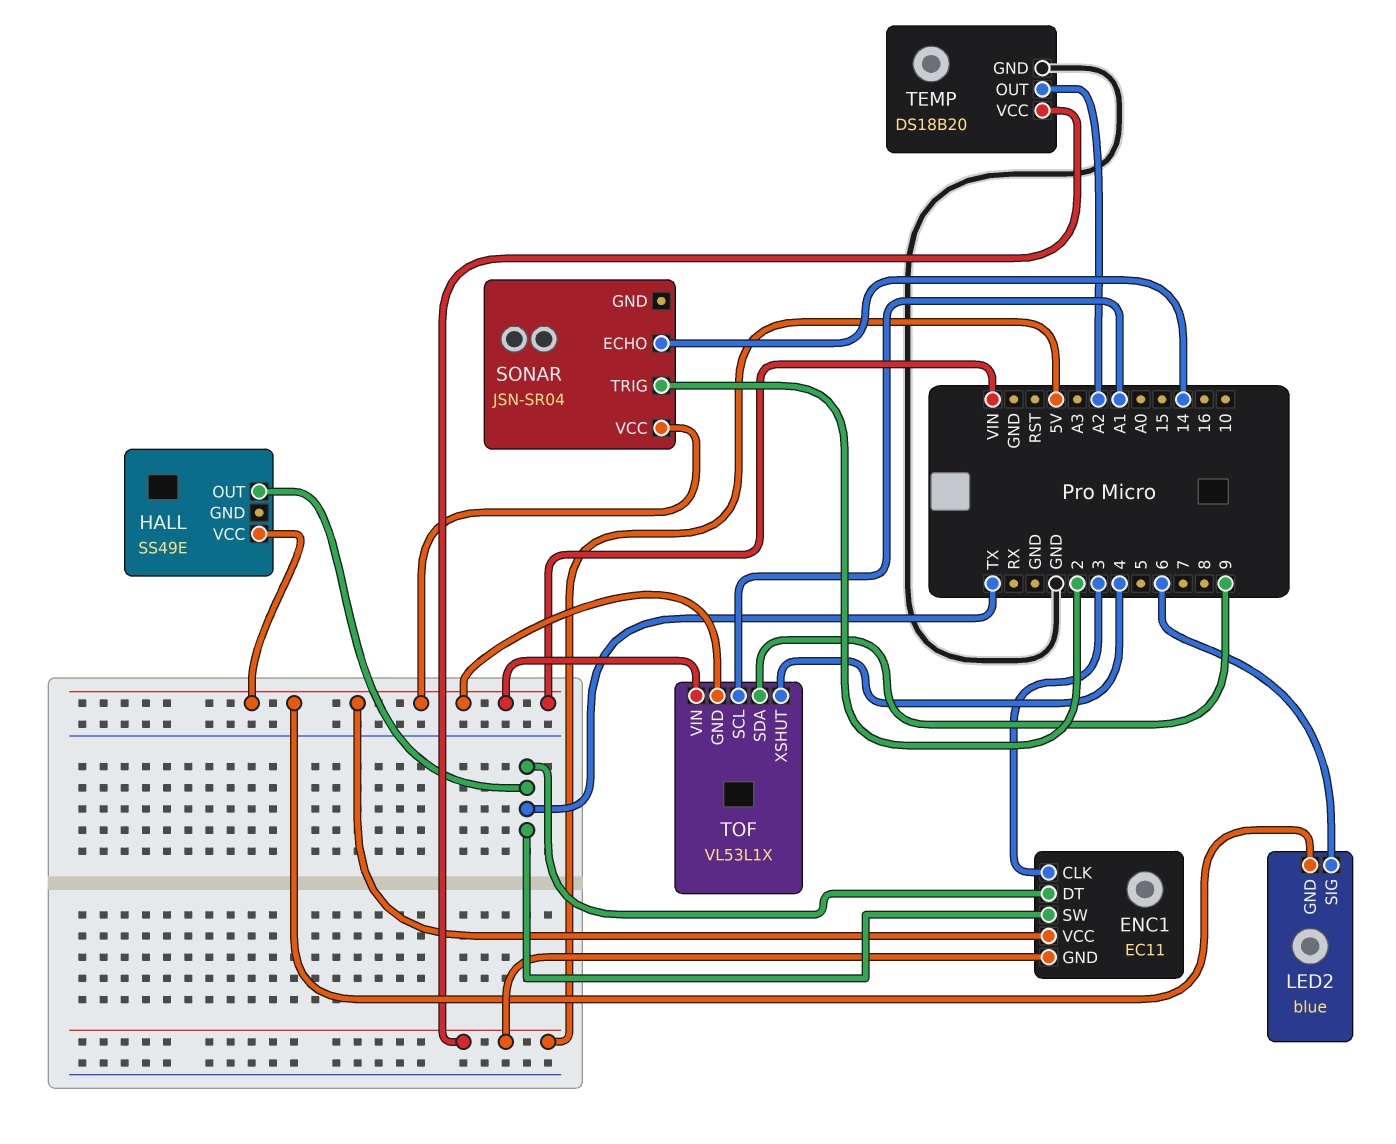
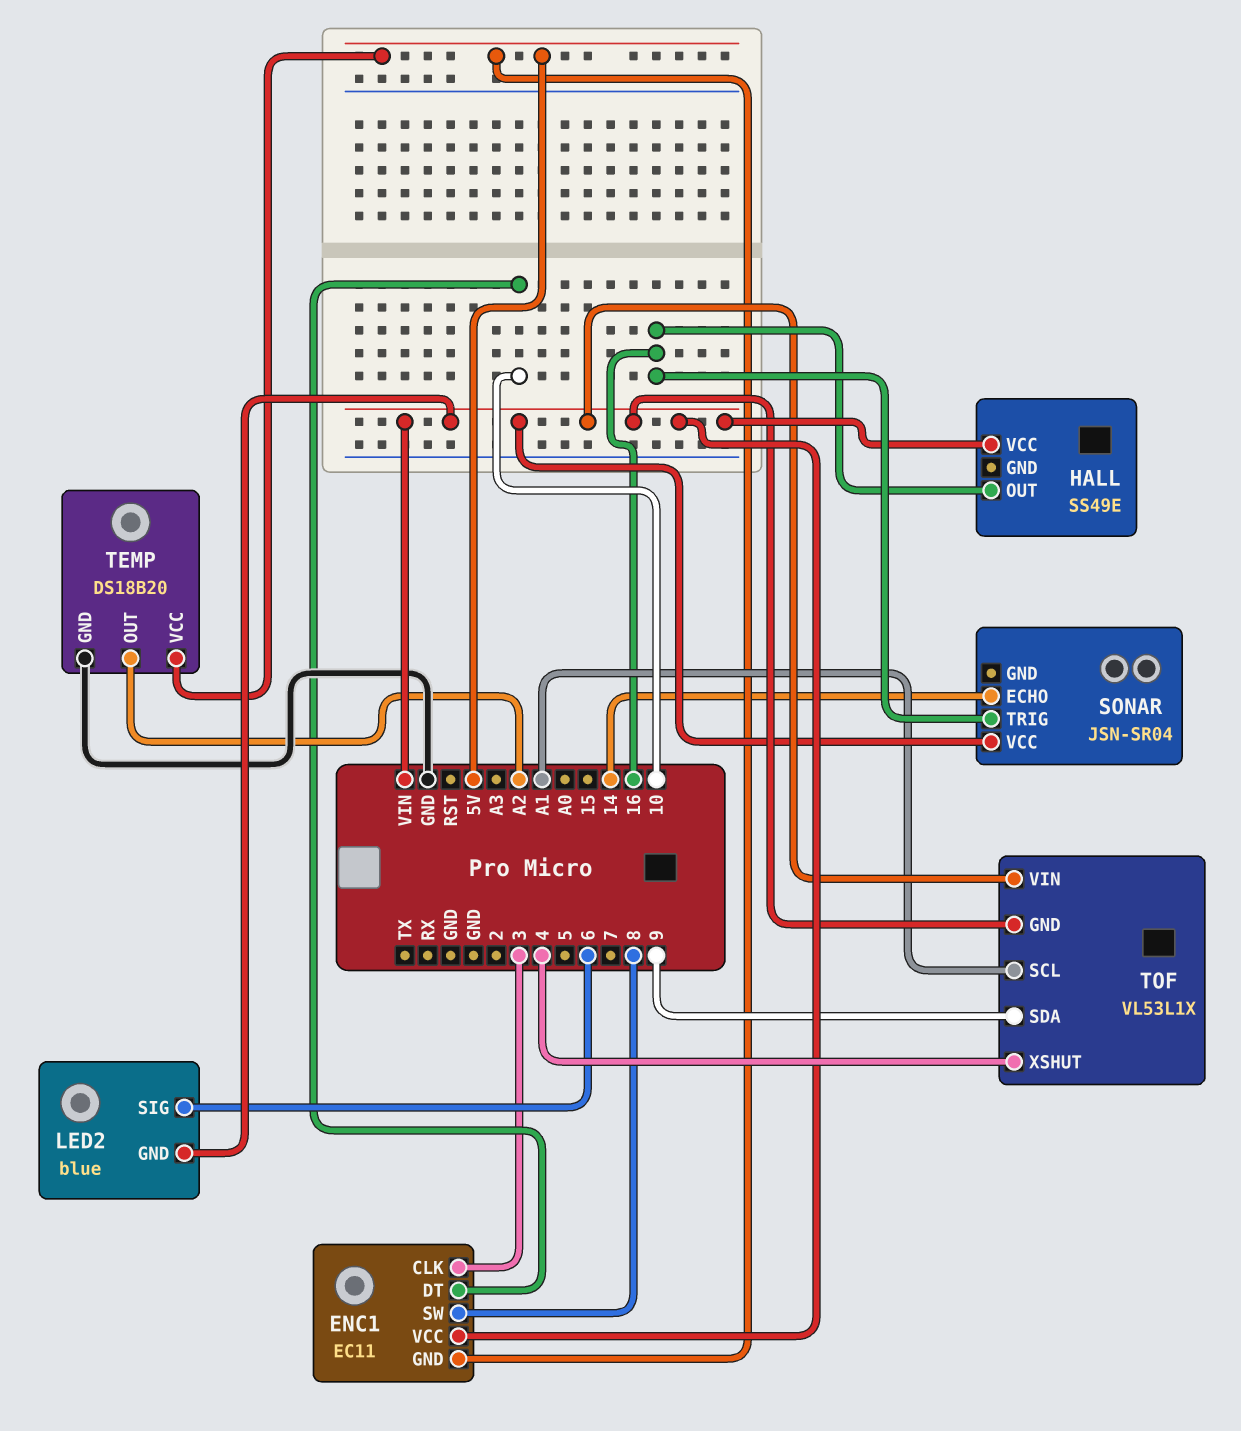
ENC1 pin DT: TX -> 10
ENC1 pin SW: TX -> 8
HALL pin OUT: TX -> 16
SONAR pin TRIG: 2 -> 16

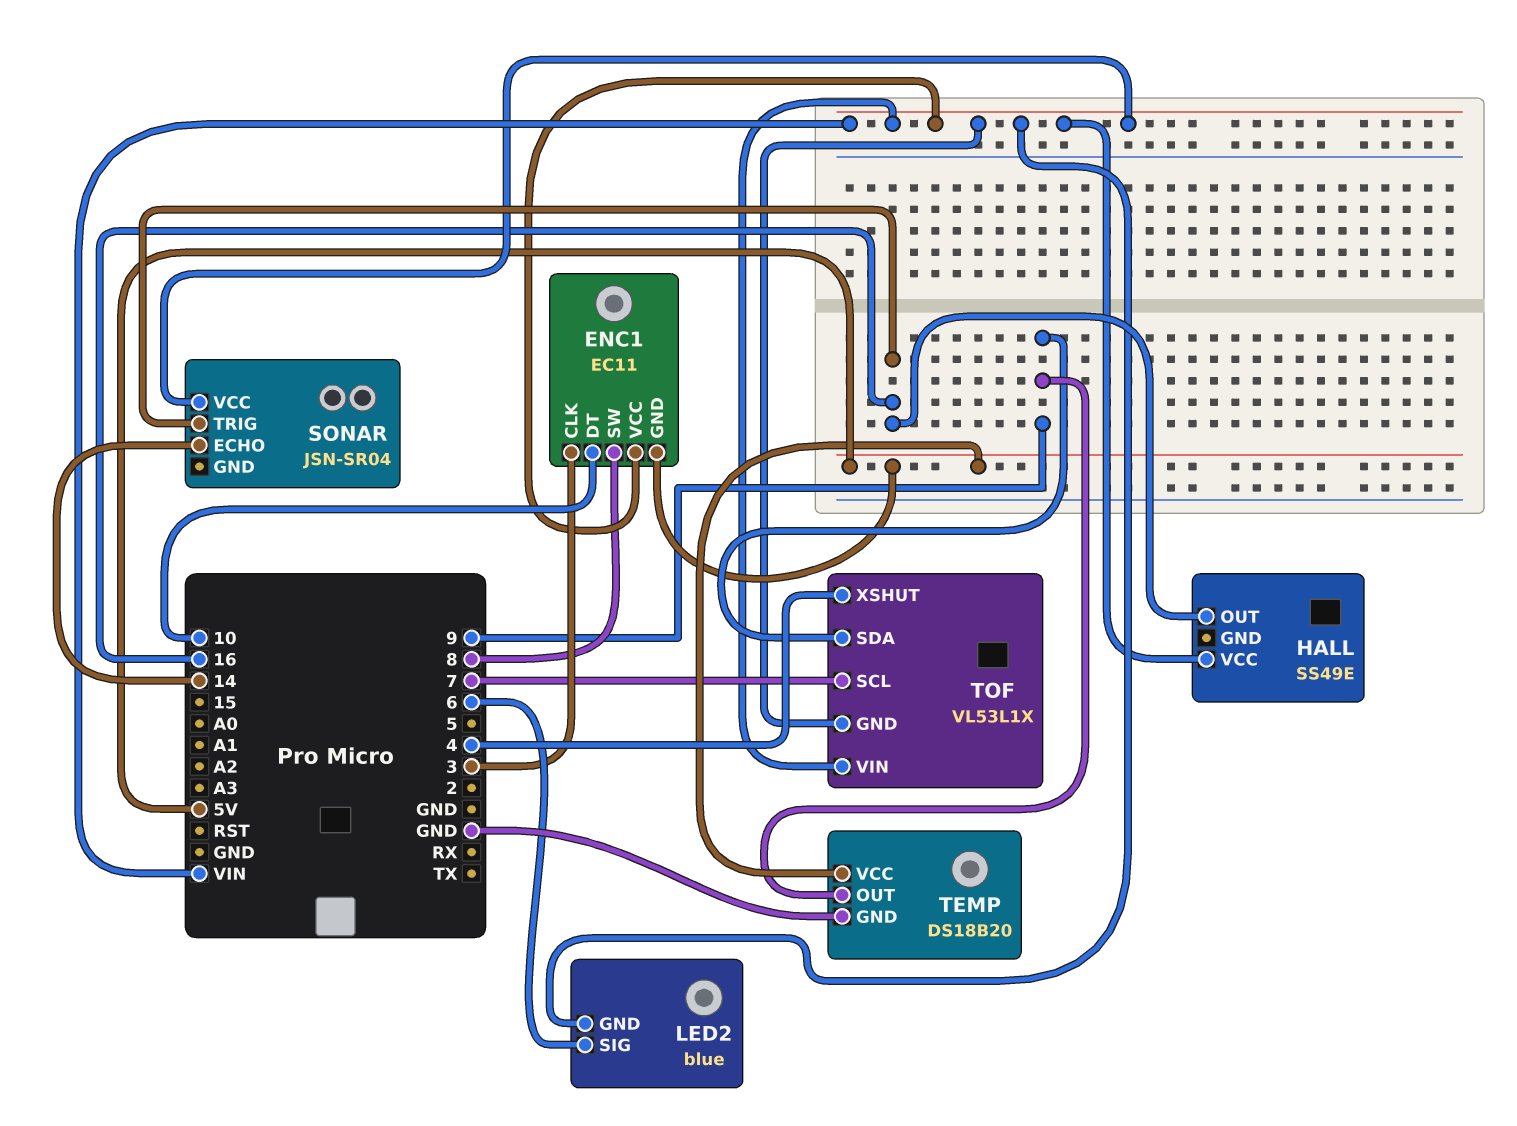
TEMP pin OUT: A2 -> 9
TOF pin SCL: A1 -> 7

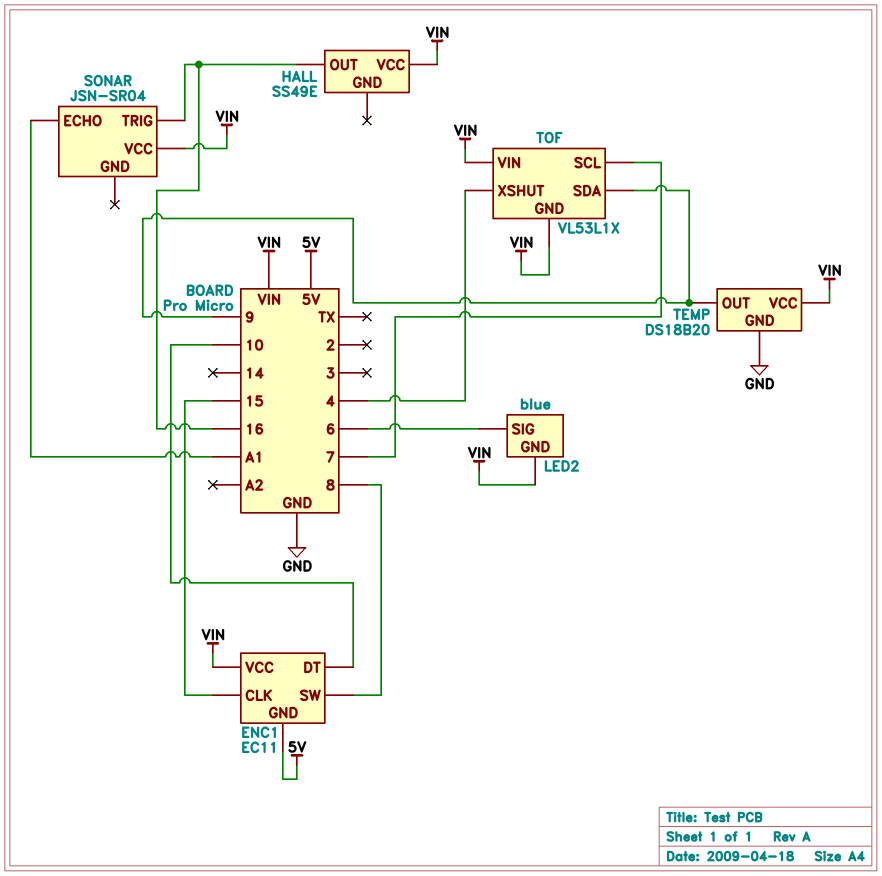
ENC1 pin CLK: 3 -> 15
SONAR pin ECHO: 14 -> A1
TEMP pin VCC: 5V -> VIN

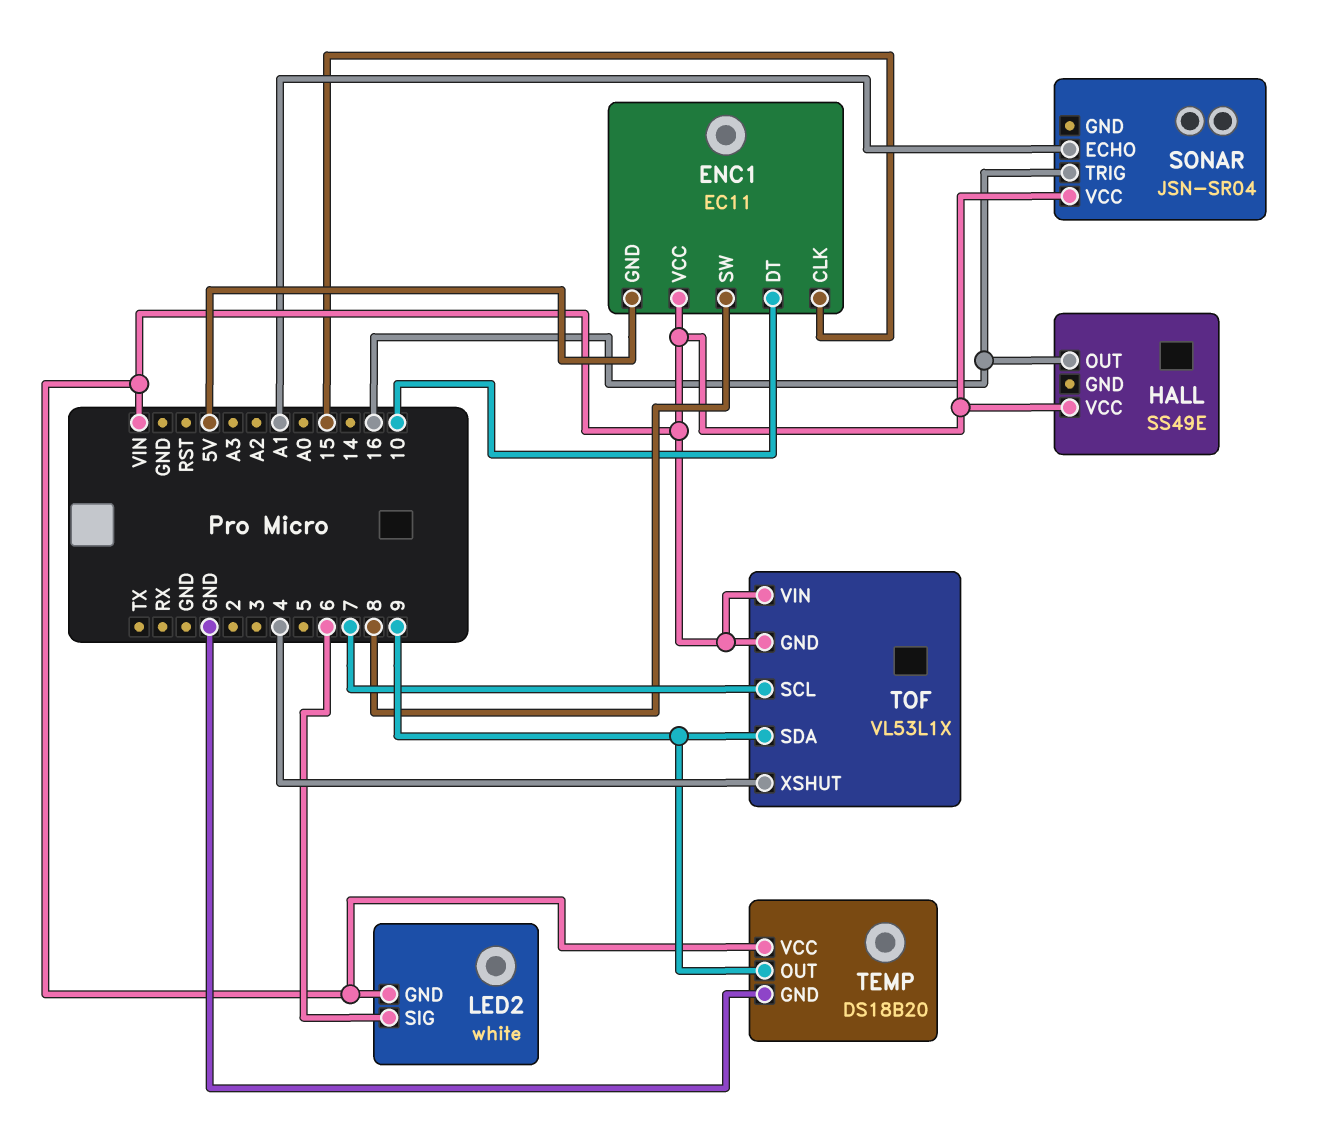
LED2: blue -> white

